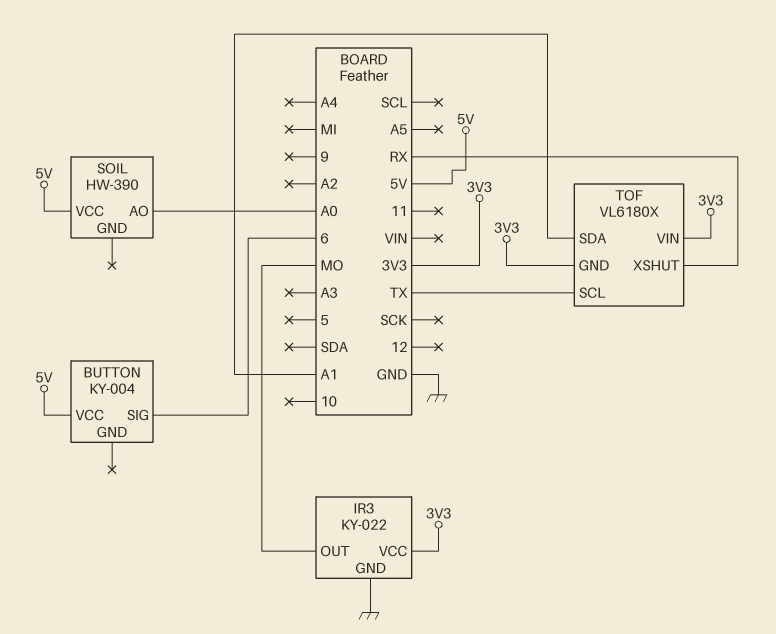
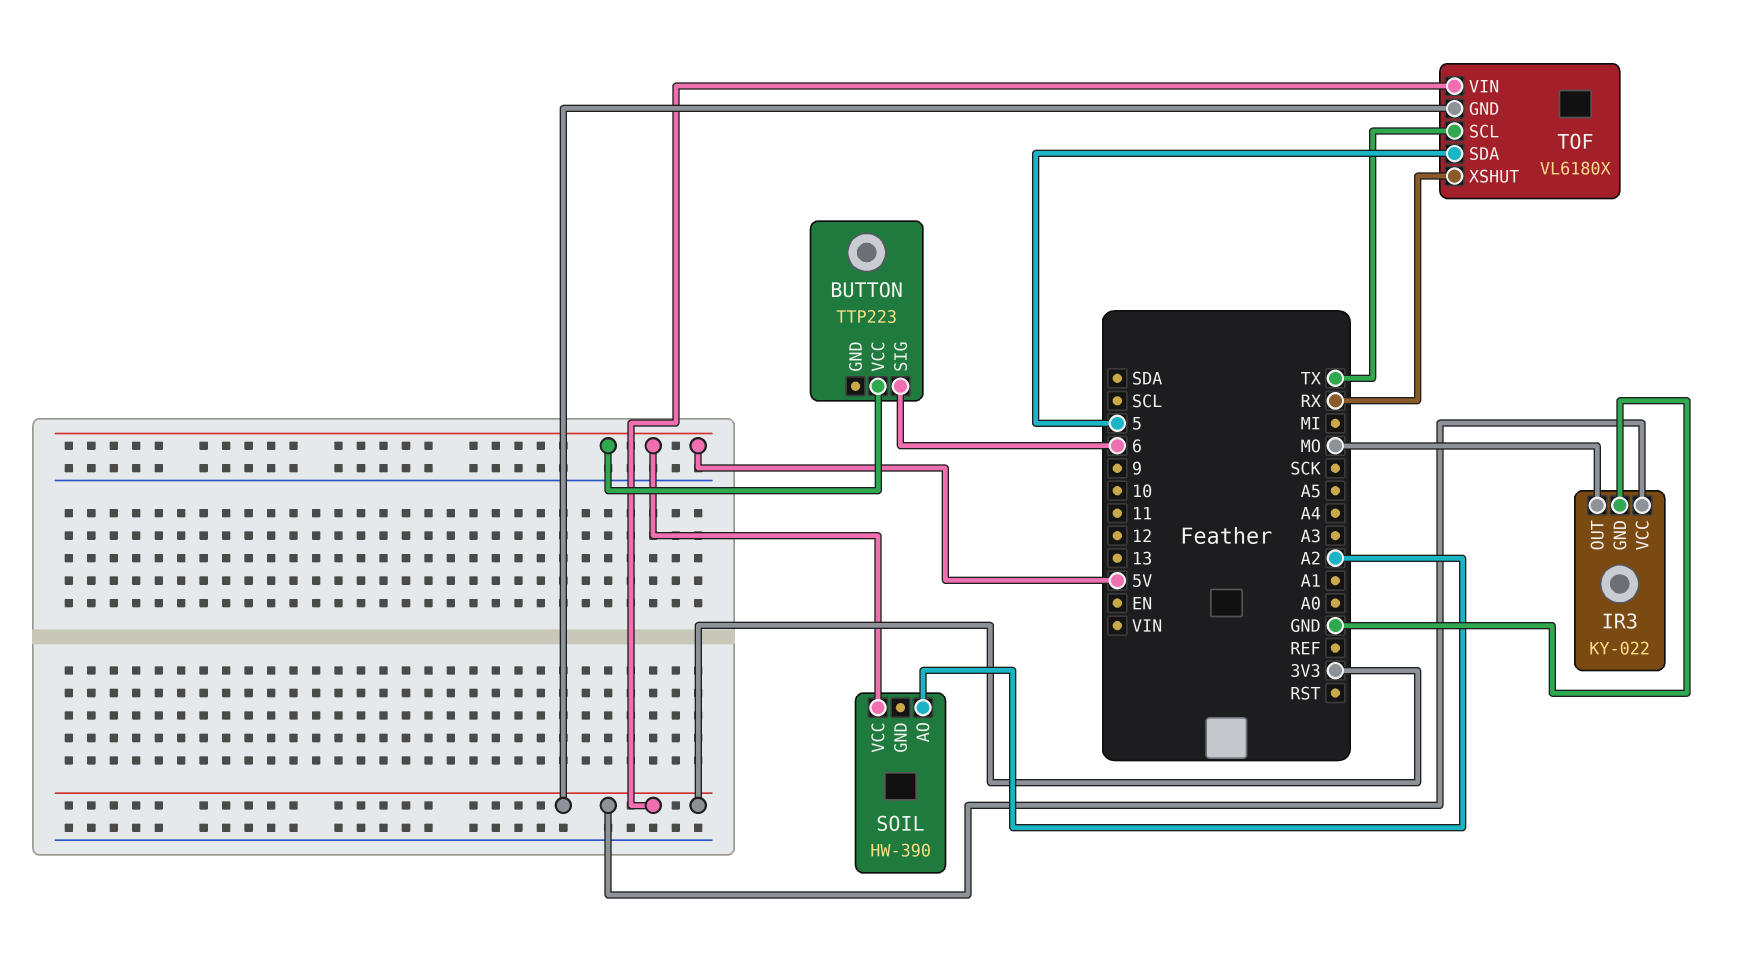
BUTTON: KY-004 -> TTP223
SOIL pin AO: A0 -> A2
TOF pin SDA: A1 -> 5

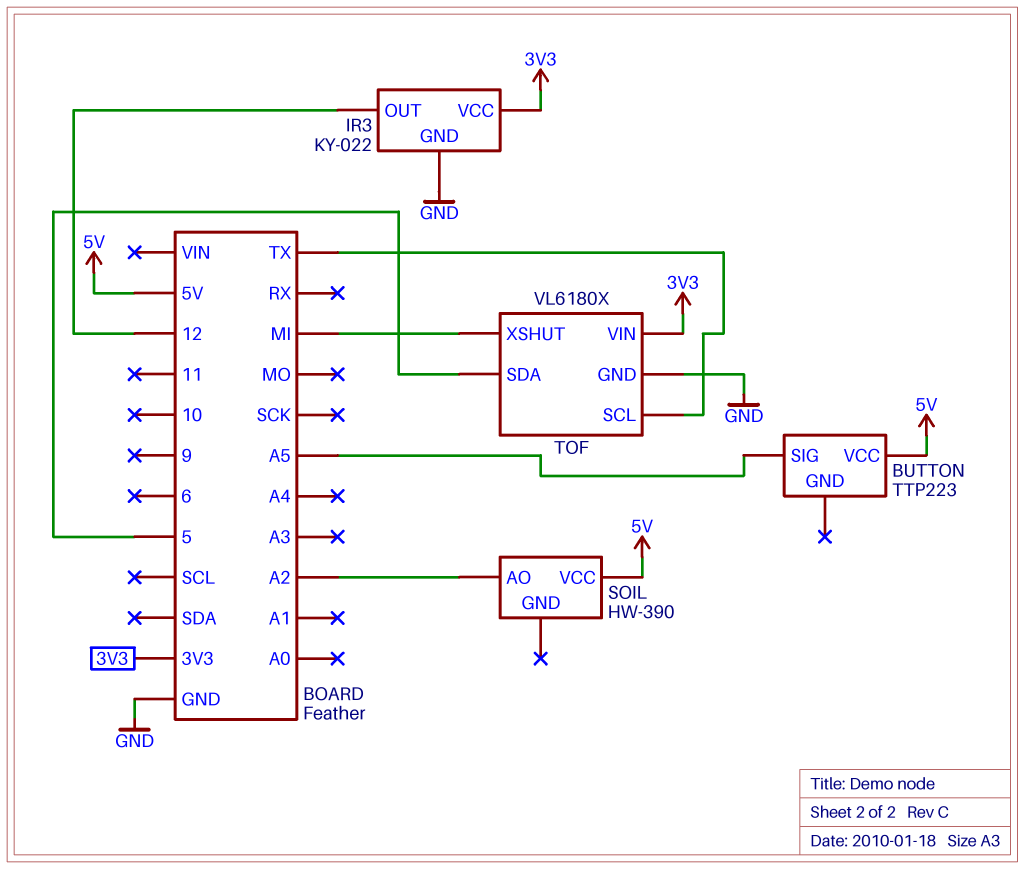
BUTTON pin SIG: 6 -> A5
IR3 pin OUT: MO -> 12
TOF pin GND: 3V3 -> GND
TOF pin XSHUT: RX -> MI

